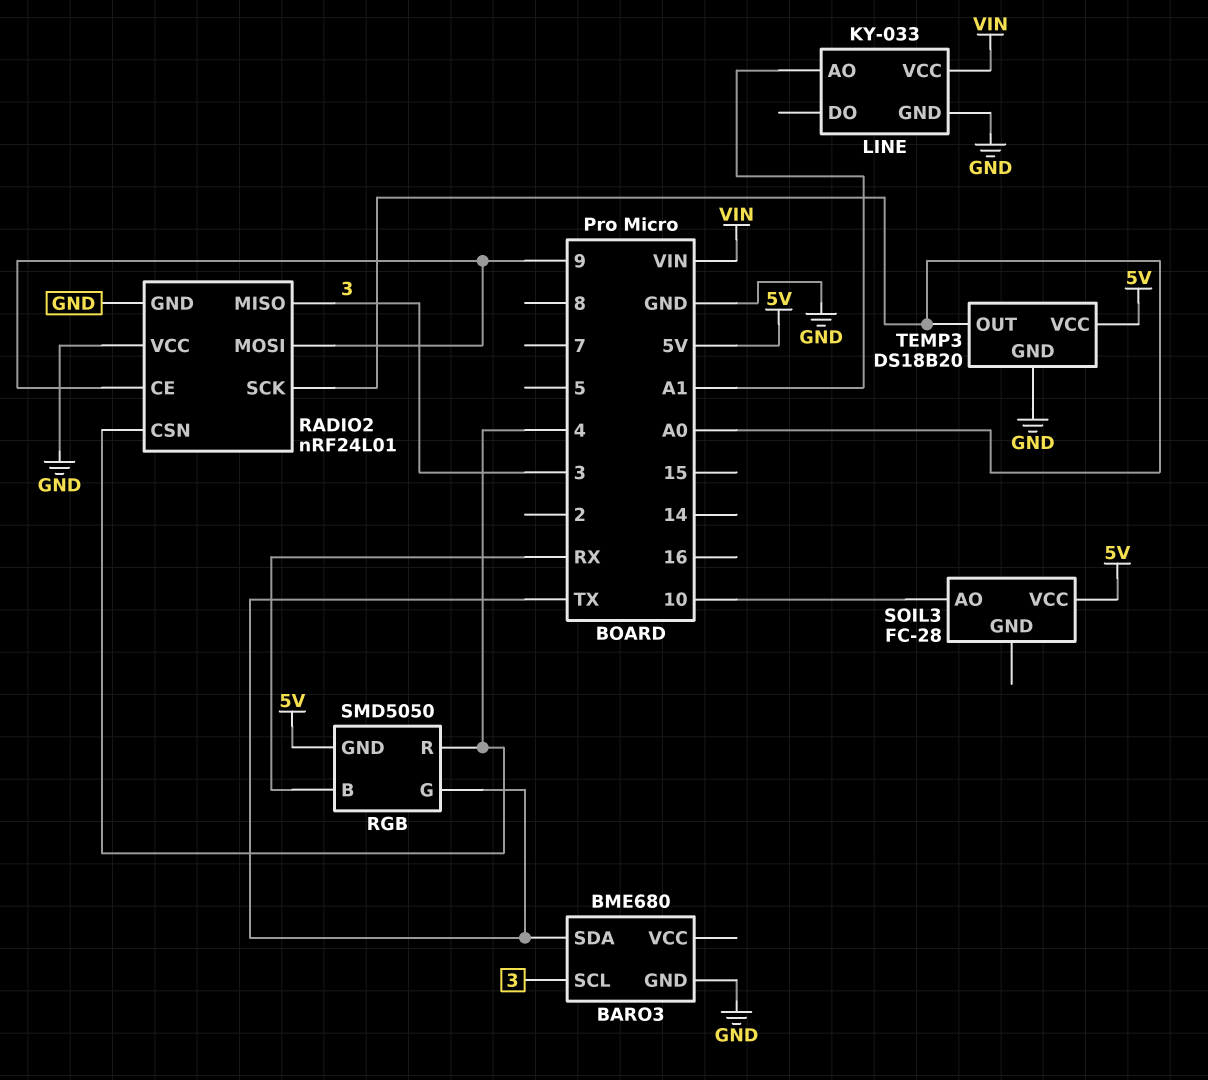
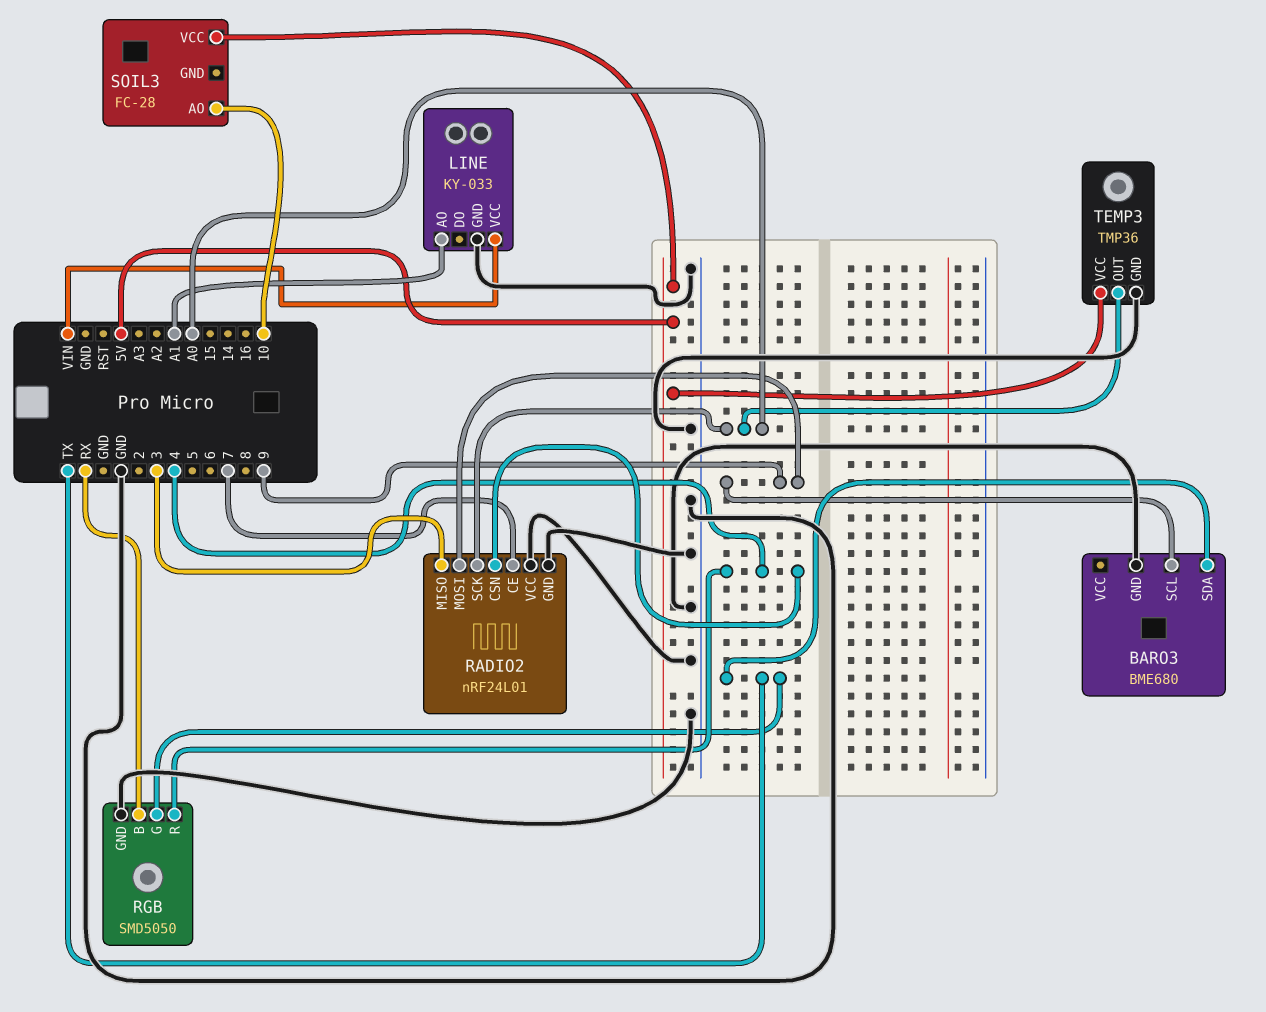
BARO3 pin SCL: 3 -> 9
RADIO2 pin CE: 9 -> 7
RGB pin GND: 5V -> GND
TEMP3: DS18B20 -> TMP36

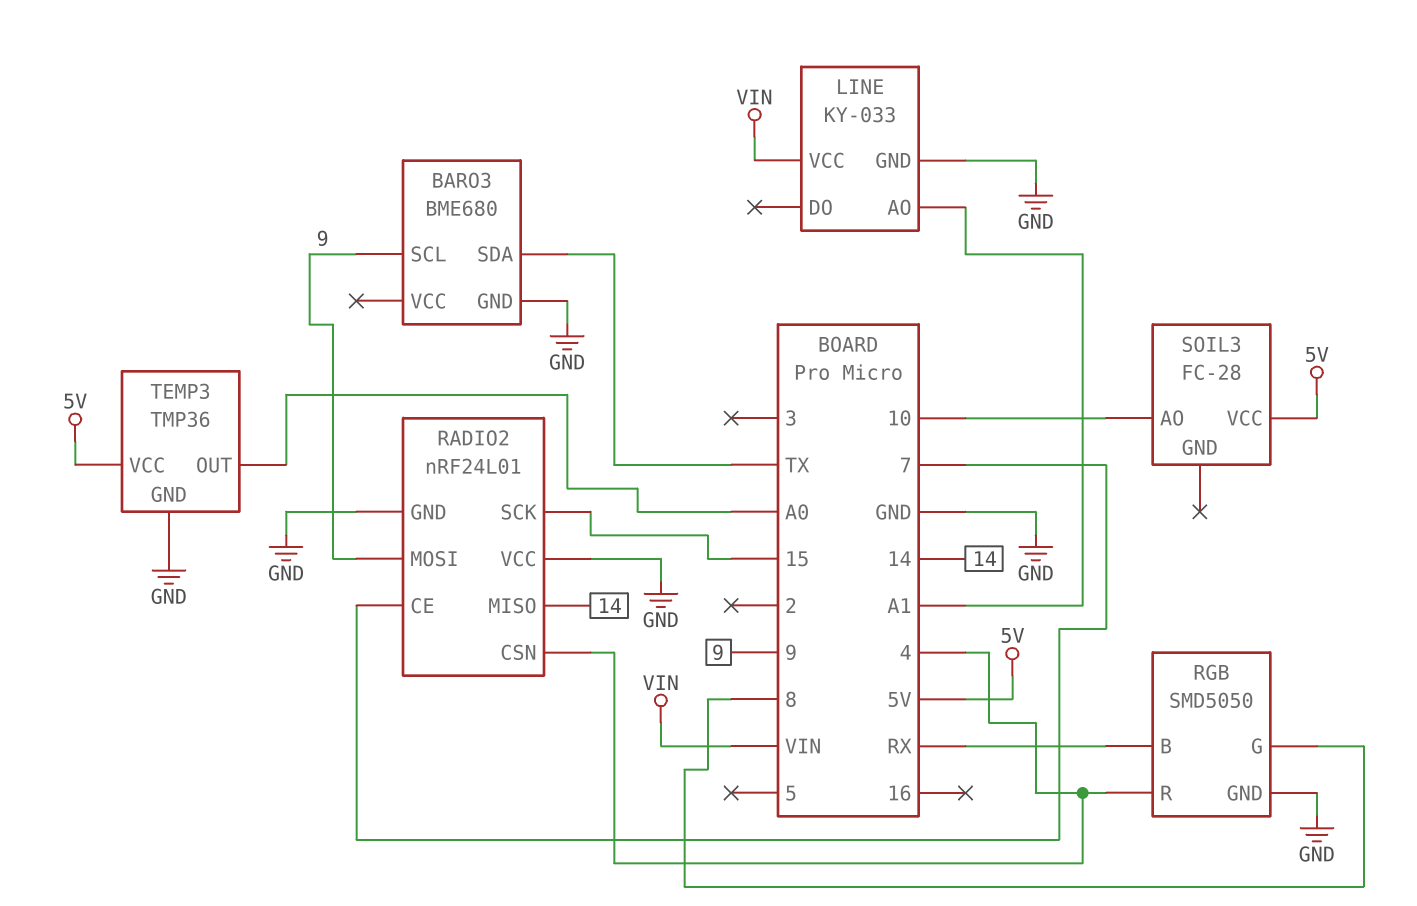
RADIO2 pin MISO: 3 -> 14
RADIO2 pin SCK: A0 -> 15
RGB pin G: TX -> 8

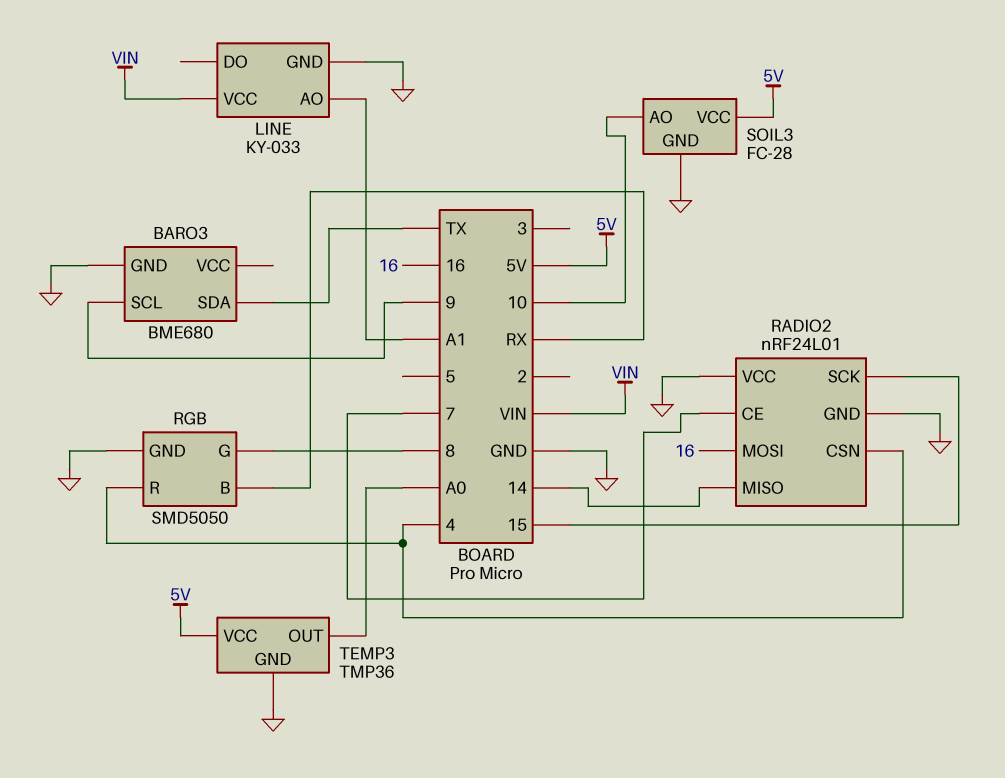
RADIO2 pin MOSI: 9 -> 16
SOIL3 pin GND: none -> GND

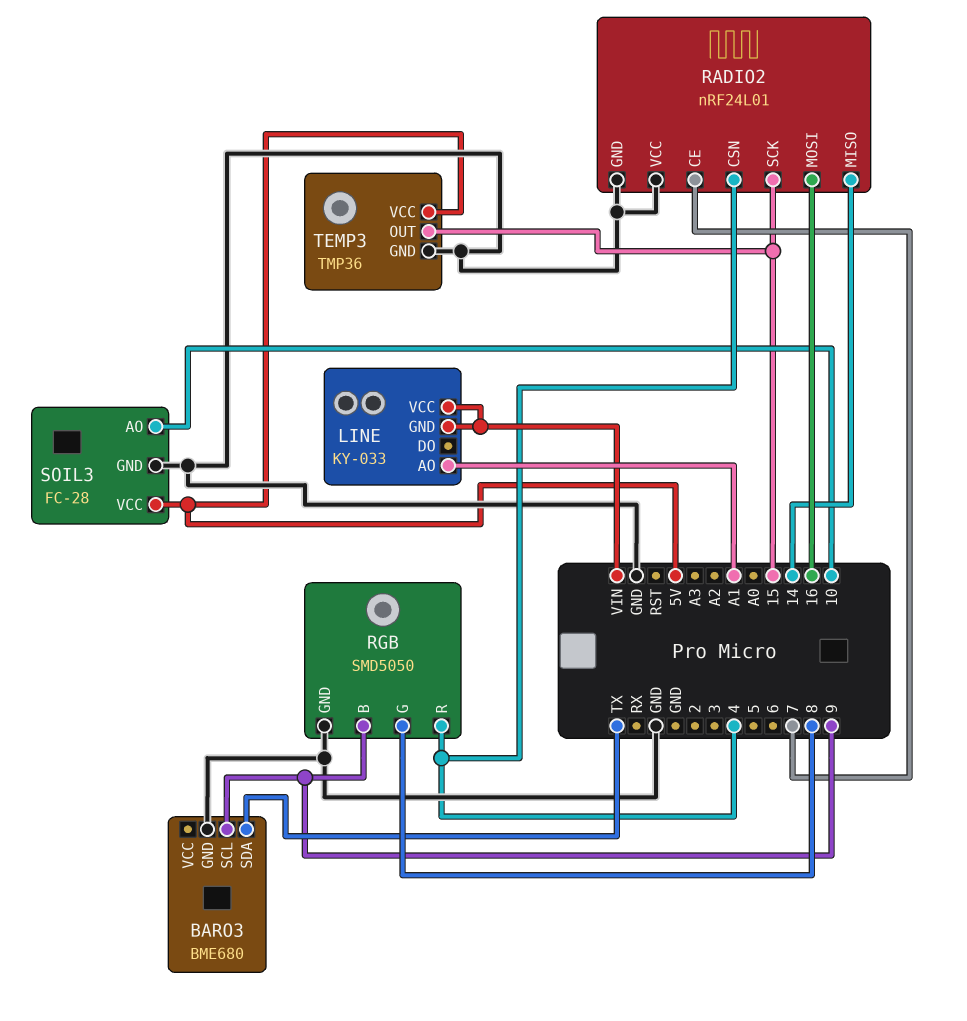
LINE pin GND: GND -> VIN
RGB pin B: RX -> 9
TEMP3 pin OUT: A0 -> 15

